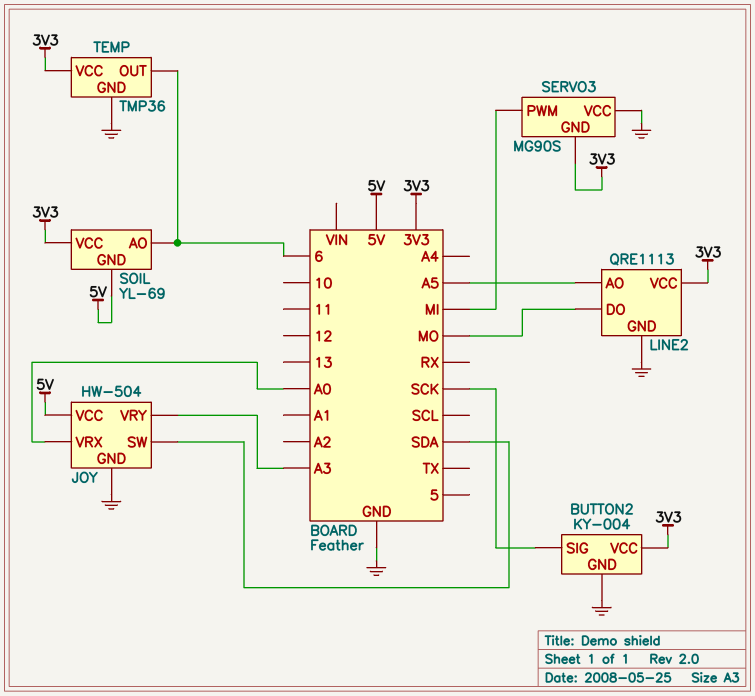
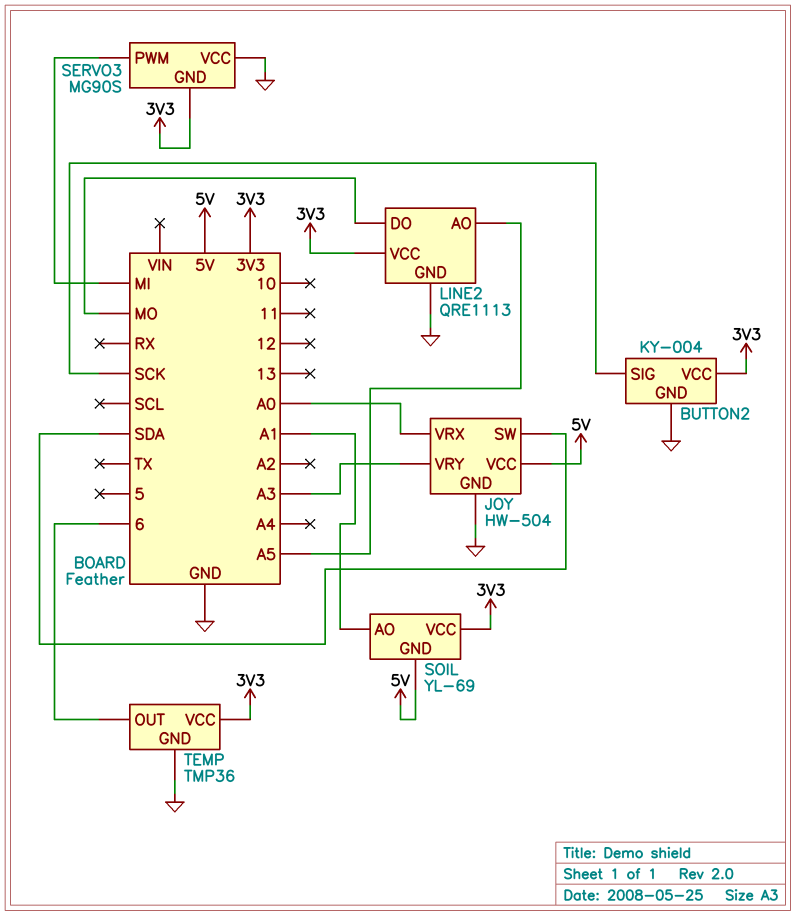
SOIL pin AO: 6 -> A1

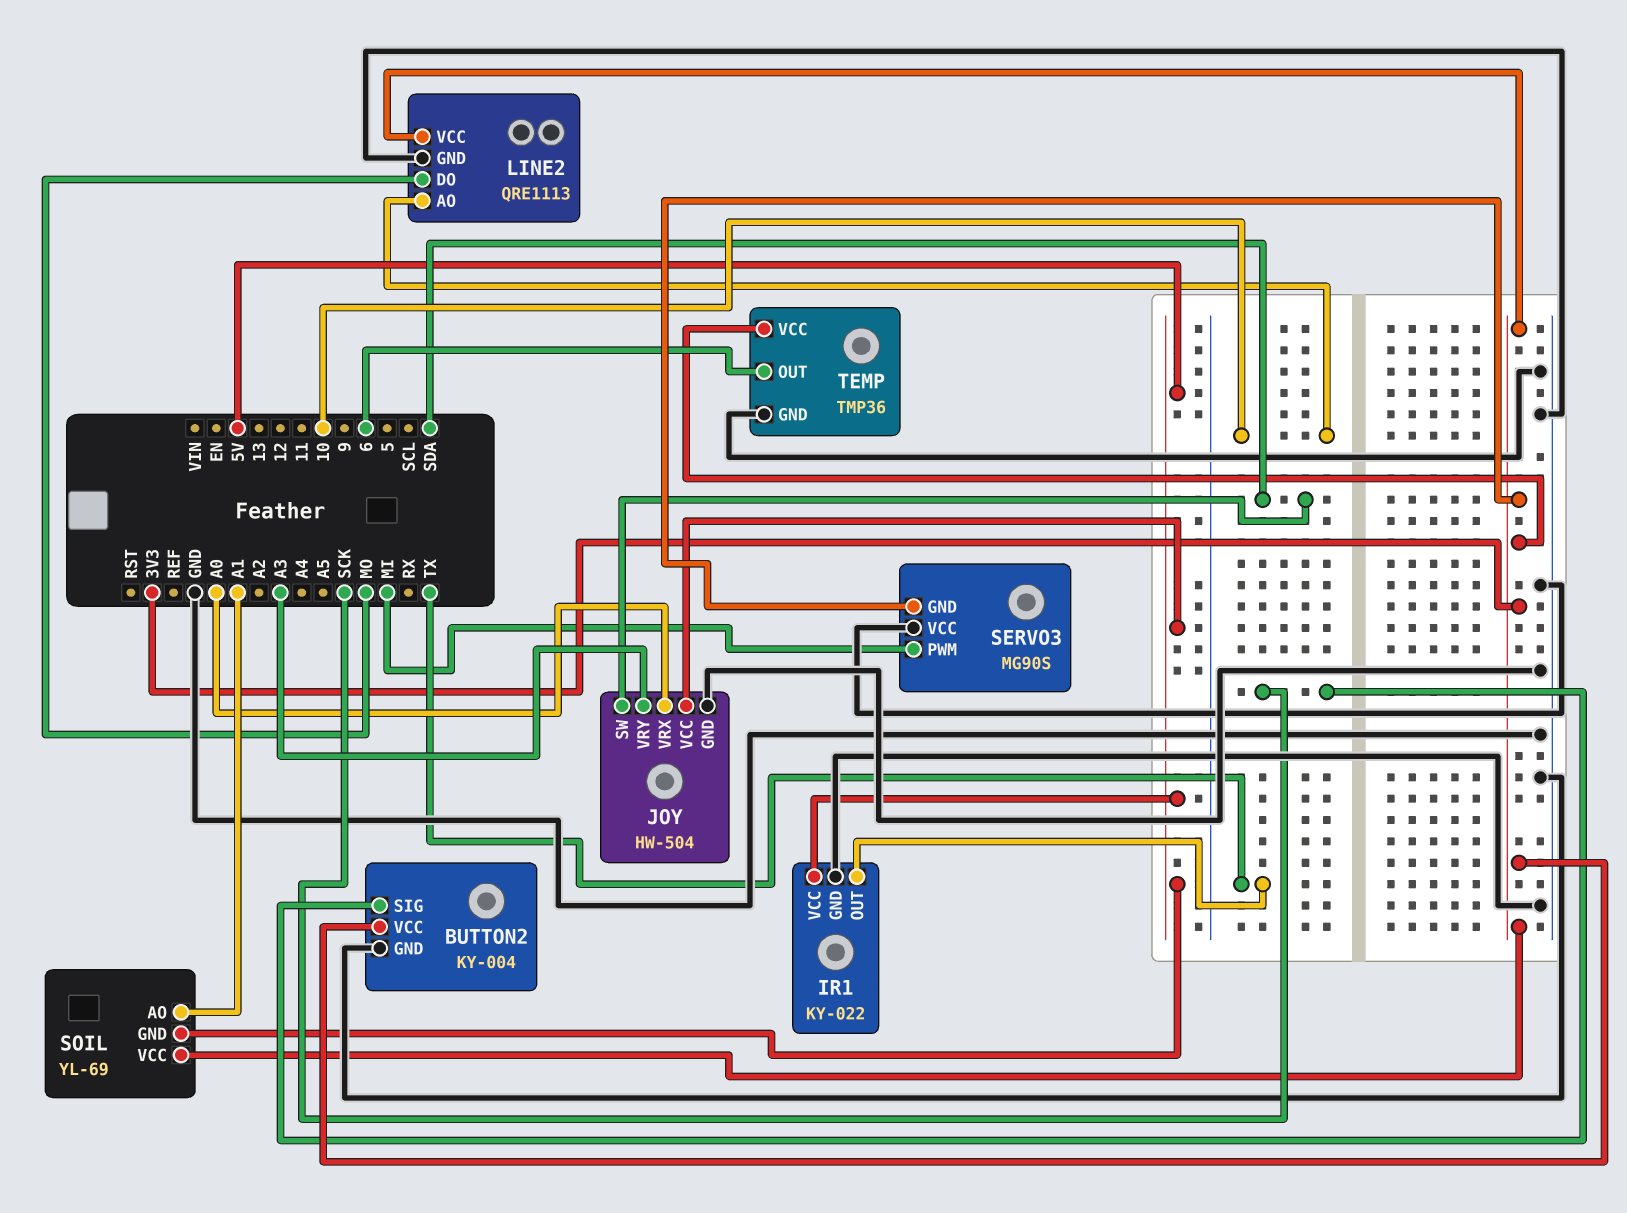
IR1: none -> KY-022
IR1 pin GND: none -> GND
IR1 pin OUT: none -> TX
IR1 pin VCC: none -> 5V
LINE2 pin AO: A5 -> 10

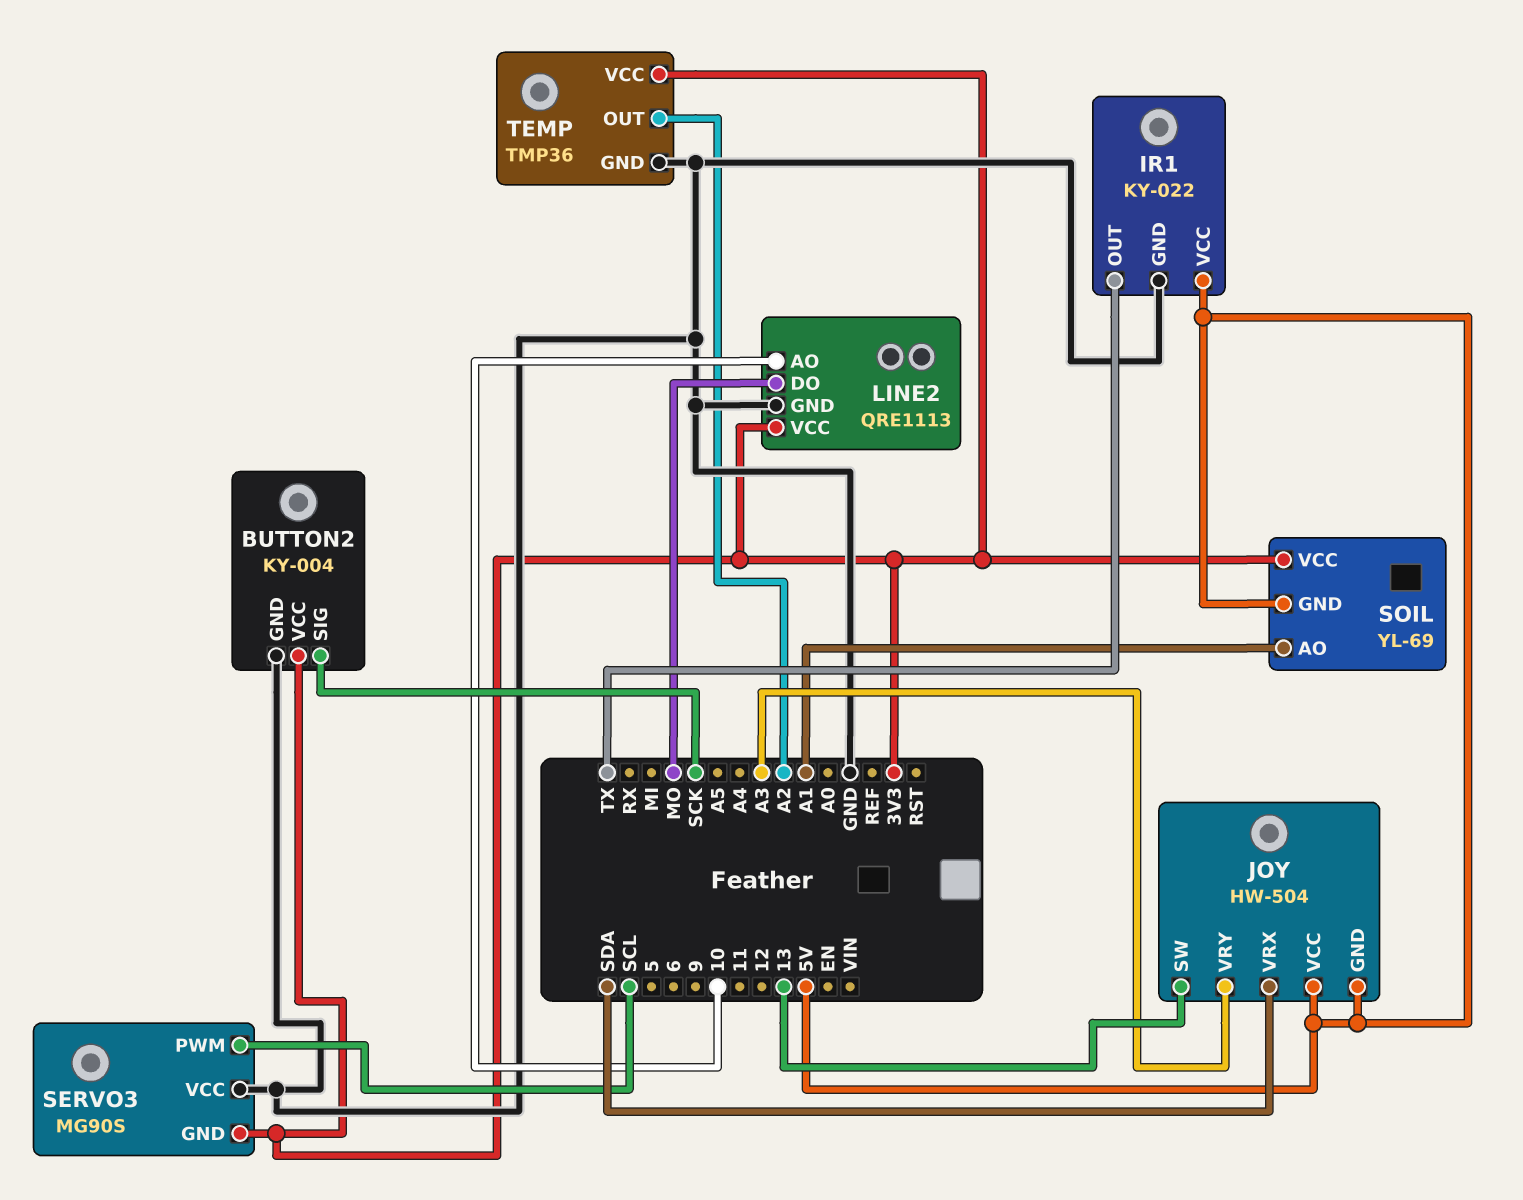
JOY pin GND: GND -> 5V
JOY pin SW: SDA -> 13
JOY pin VRX: A0 -> SDA
SERVO3 pin PWM: MI -> SCL
TEMP pin OUT: 6 -> A2

